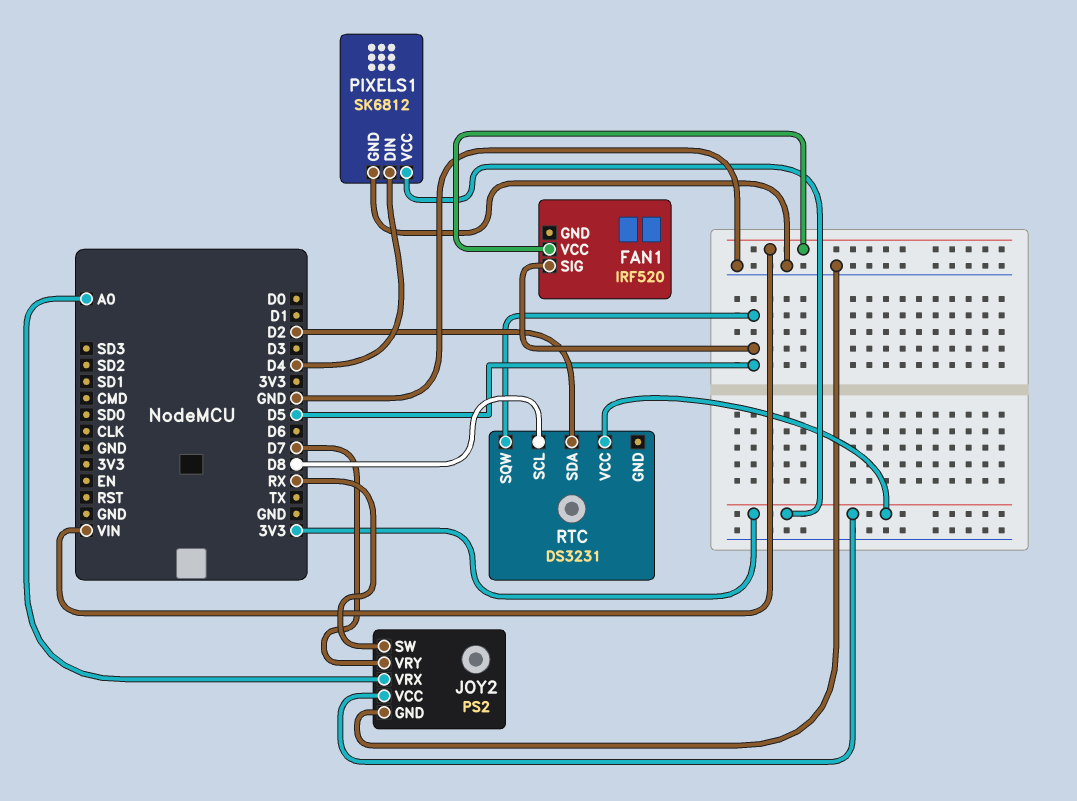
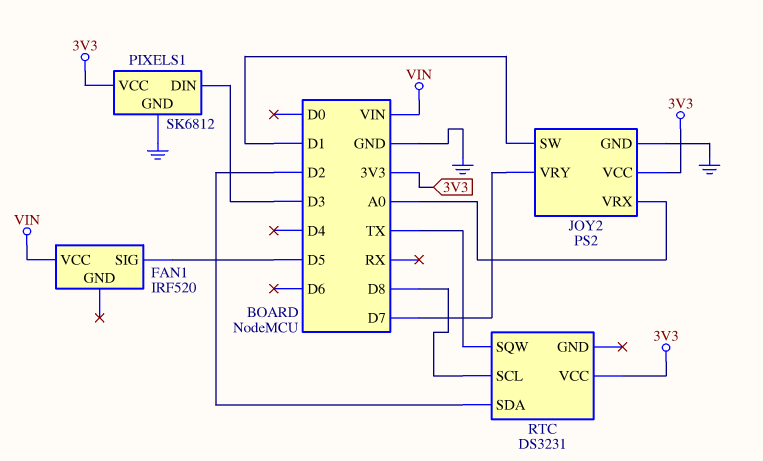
JOY2 pin SW: RX -> D1
PIXELS1 pin DIN: D4 -> D3
RTC pin SQW: D5 -> TX

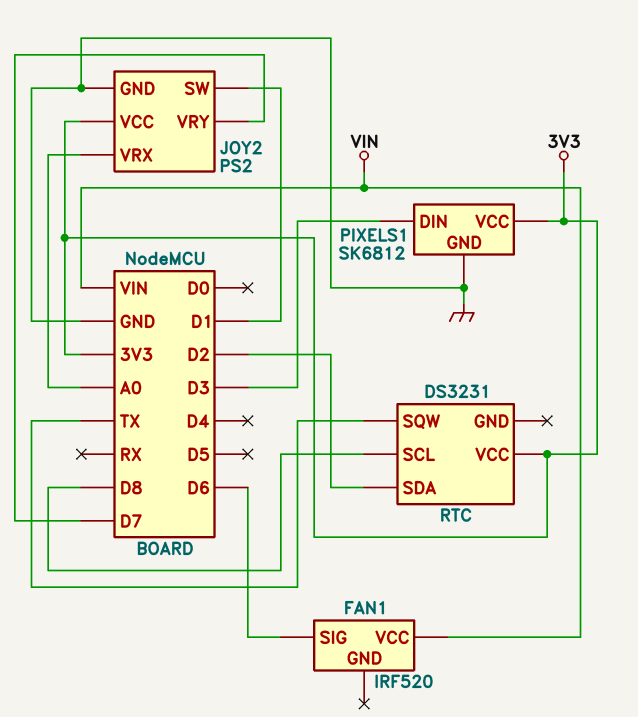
FAN1 pin SIG: D5 -> D6

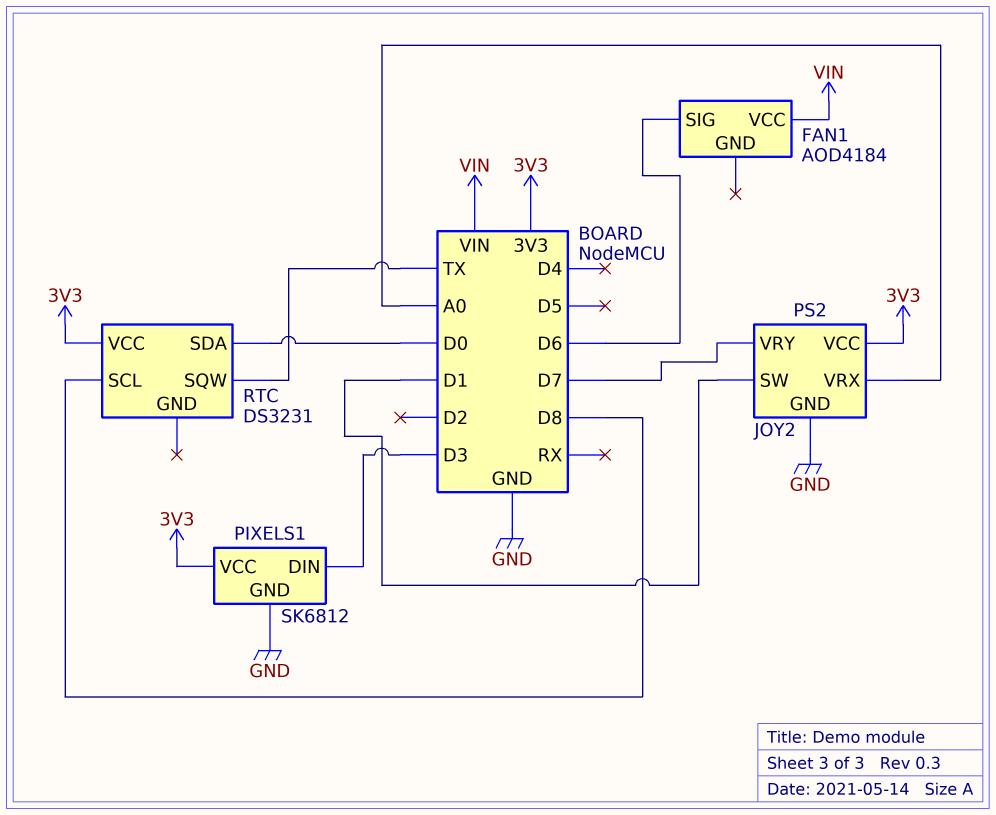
FAN1: IRF520 -> AOD4184
RTC pin SDA: D2 -> D0

